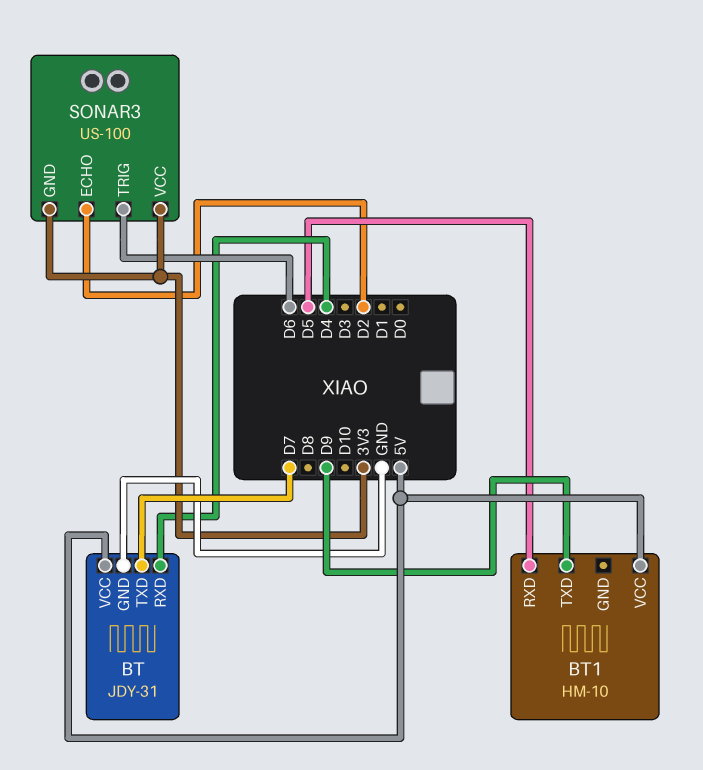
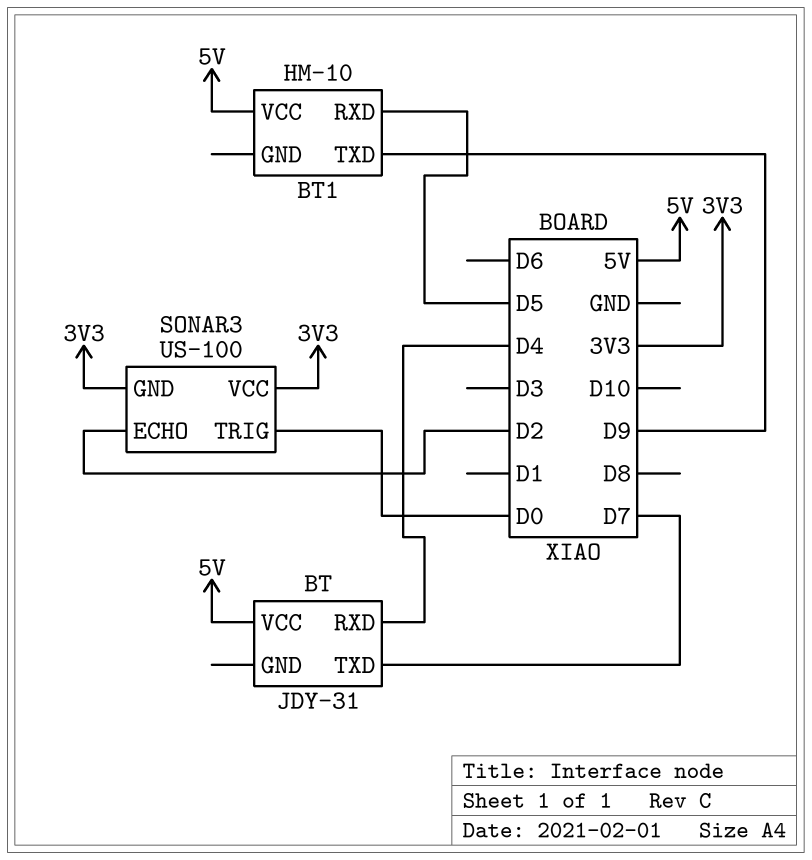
BT pin GND: GND -> none
SONAR3 pin TRIG: D6 -> D0

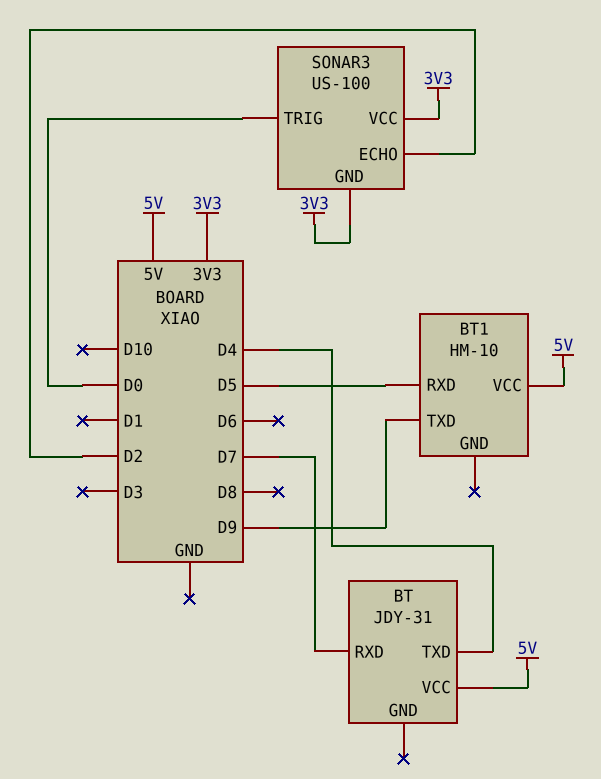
BT pin RXD: D4 -> D7
BT pin TXD: D7 -> D4

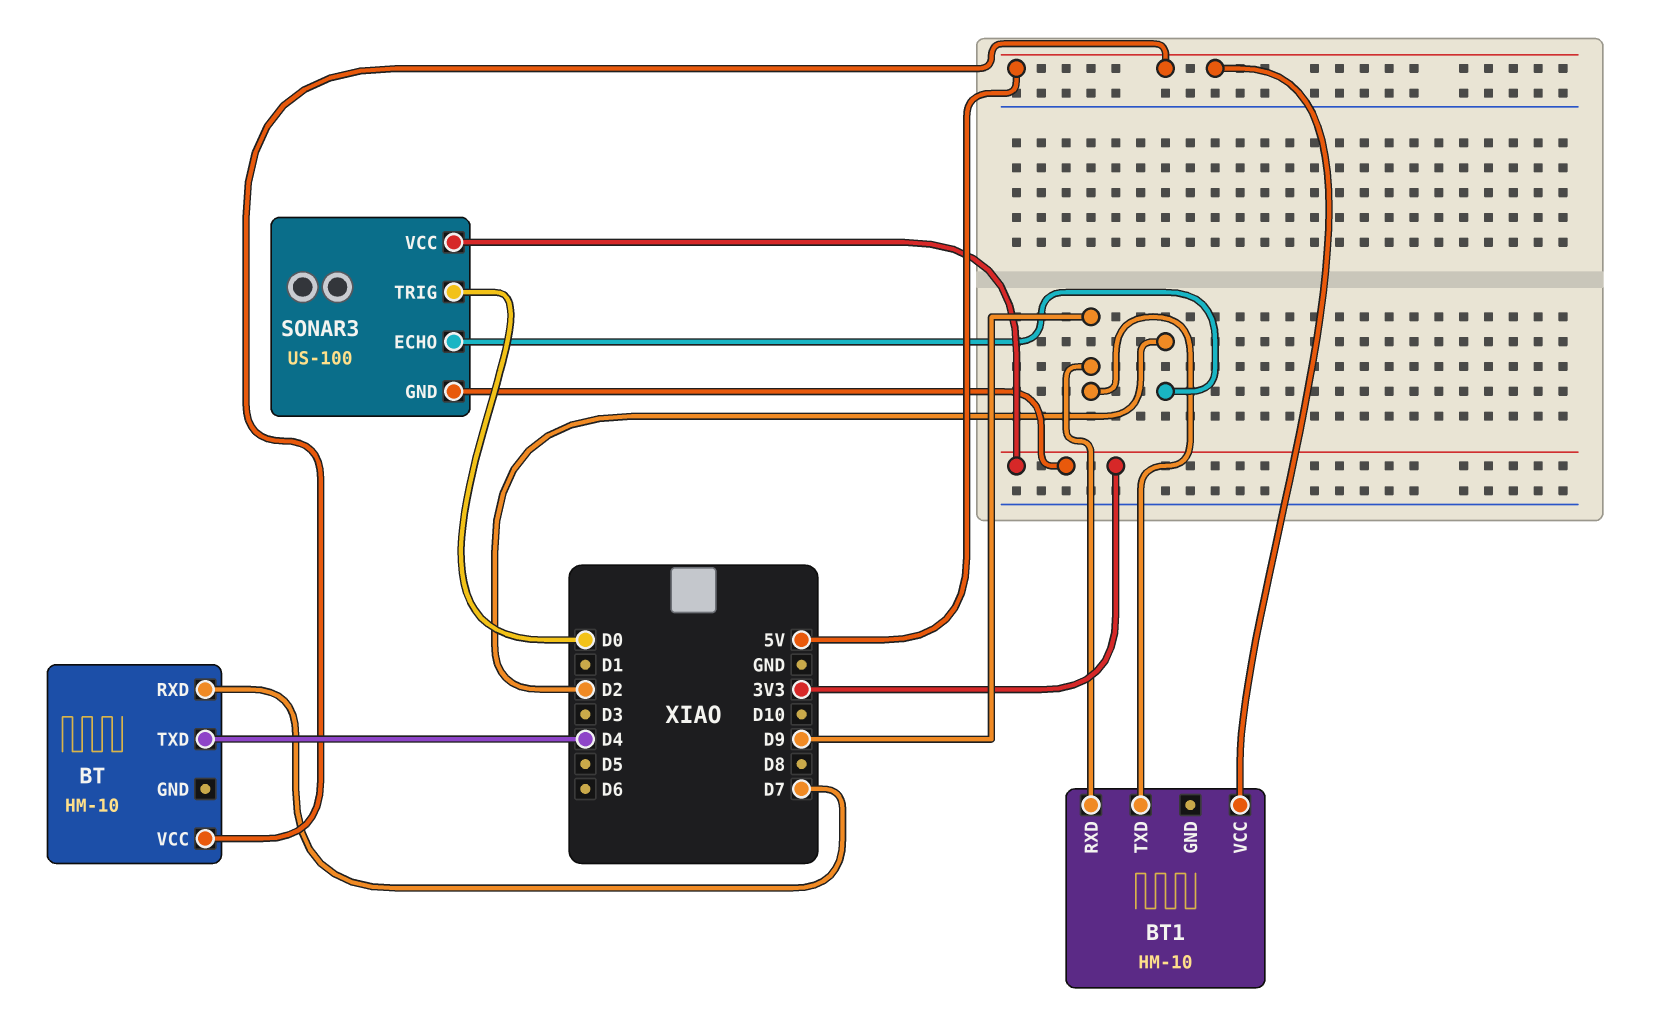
BT: JDY-31 -> HM-10
BT1 pin RXD: D5 -> D9

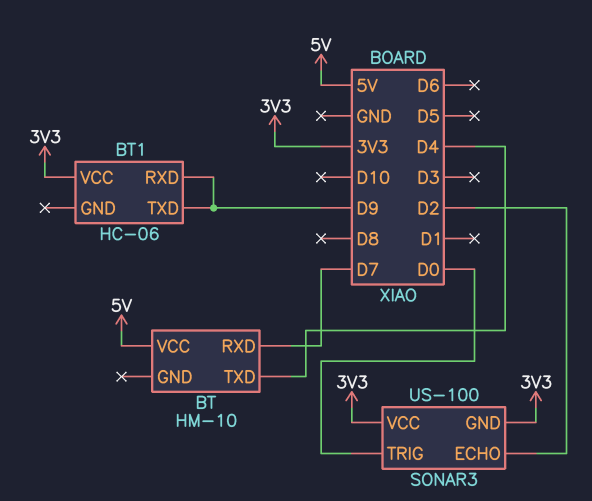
BT1: HM-10 -> HC-06
BT1 pin VCC: 5V -> 3V3

